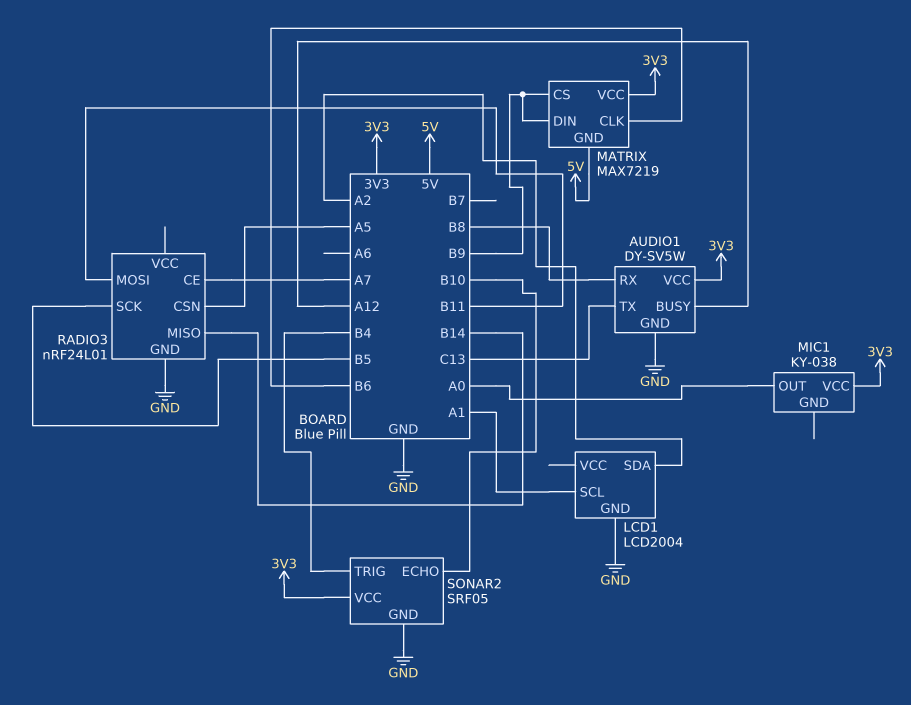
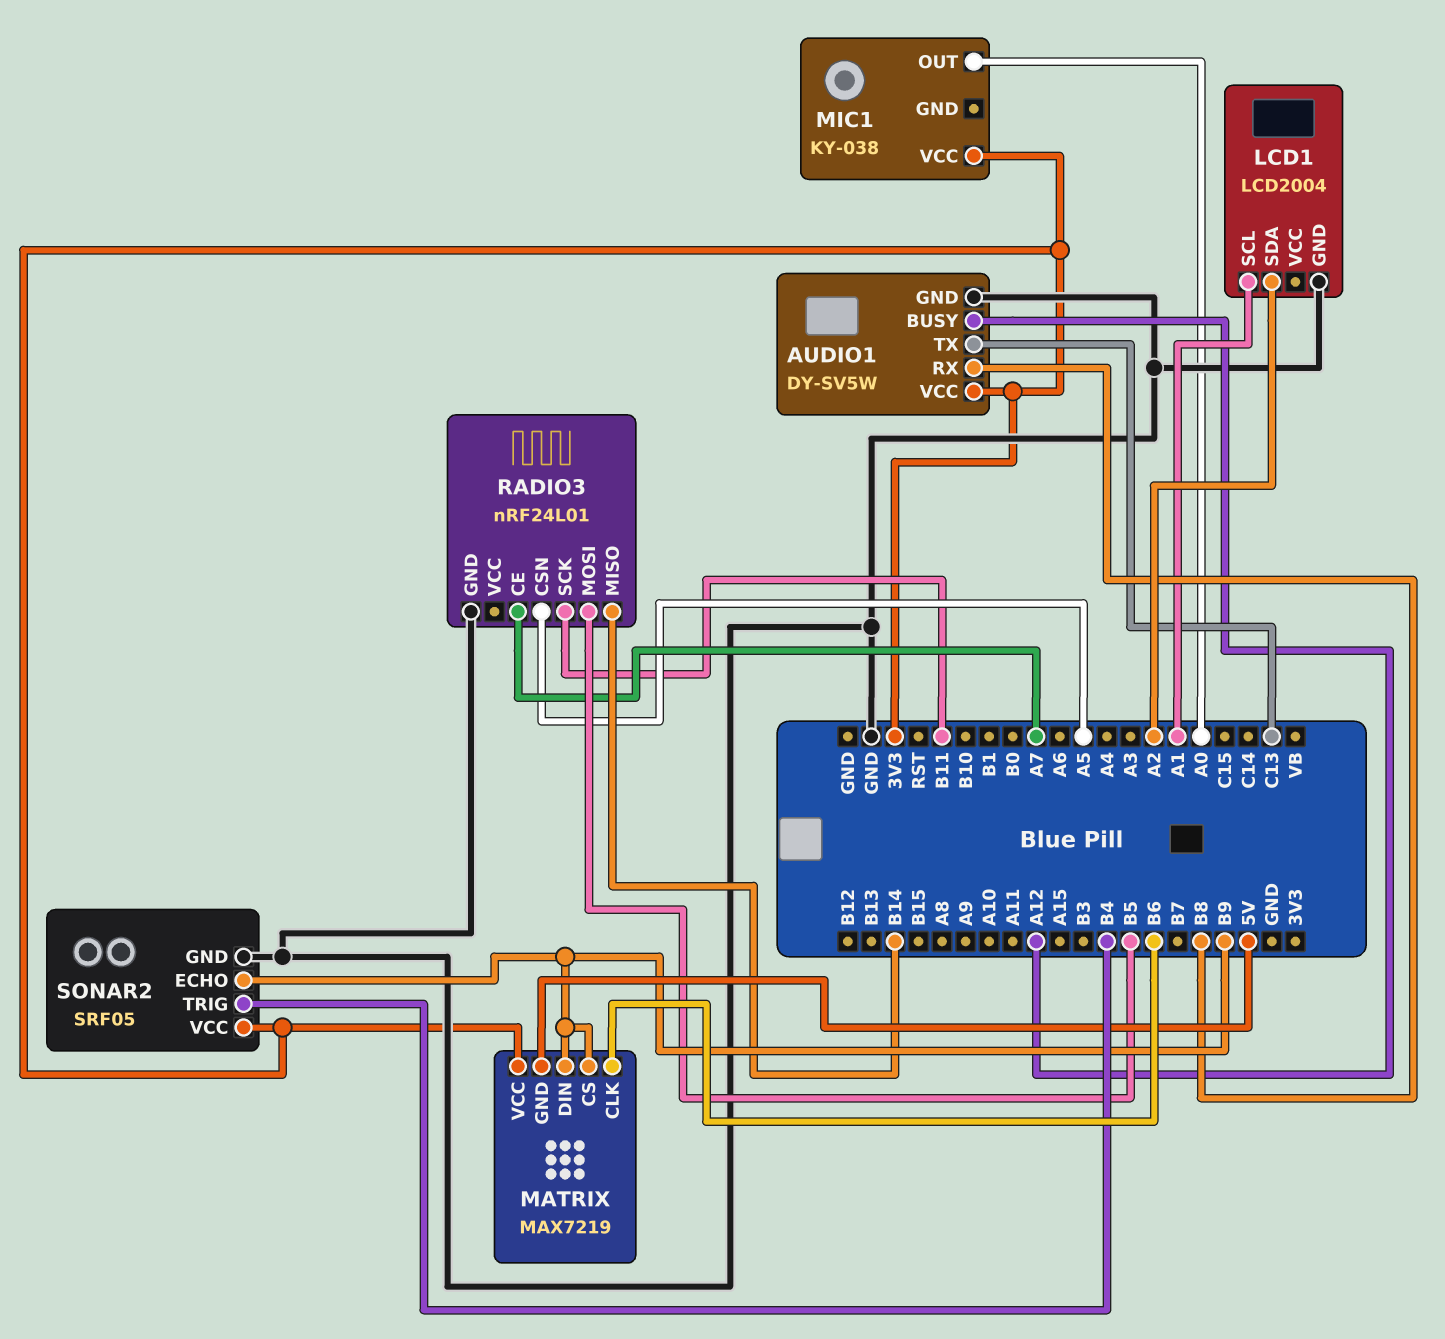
RADIO3 pin MOSI: B11 -> B5
RADIO3 pin SCK: B5 -> B11
SONAR2 pin ECHO: B10 -> B9

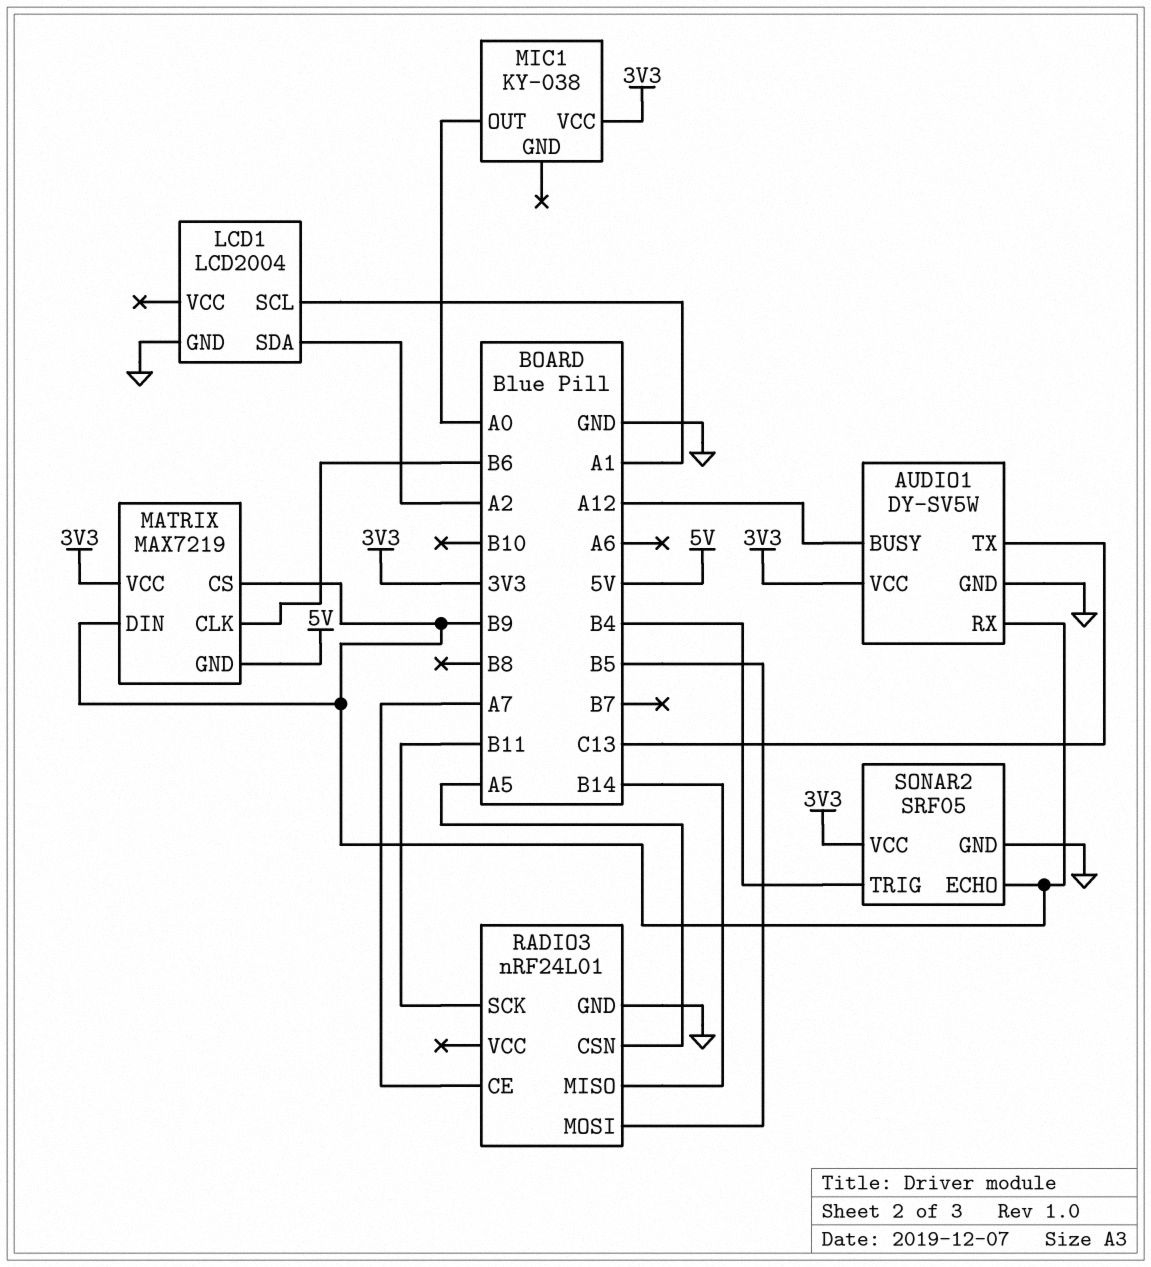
AUDIO1 pin RX: B8 -> B9

